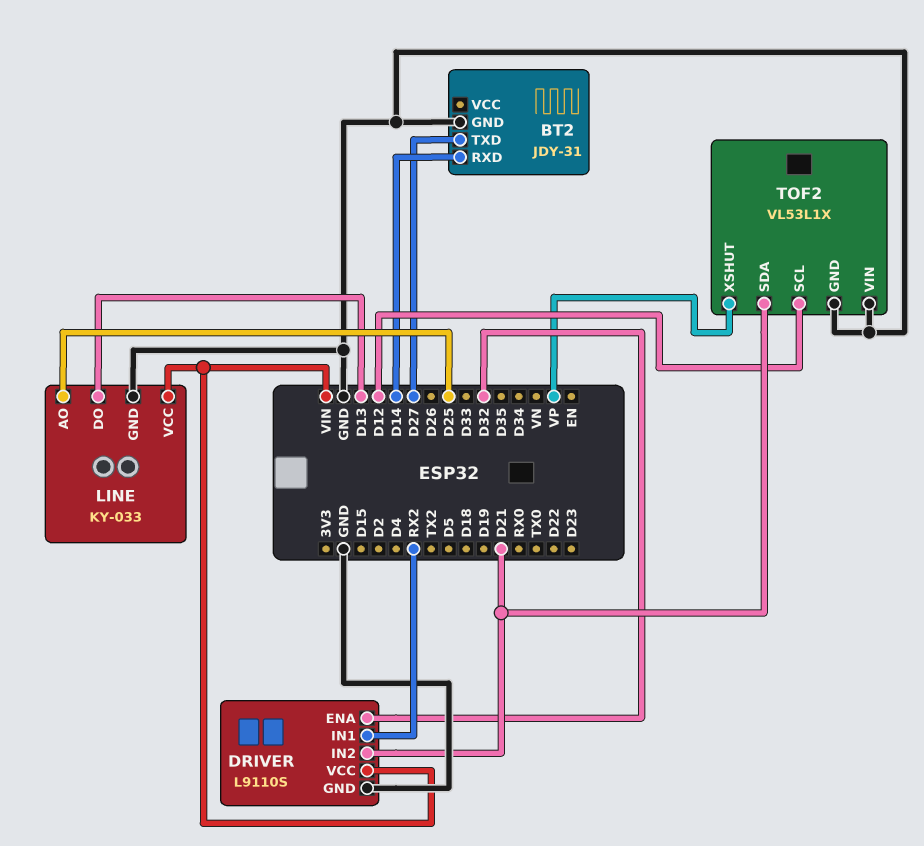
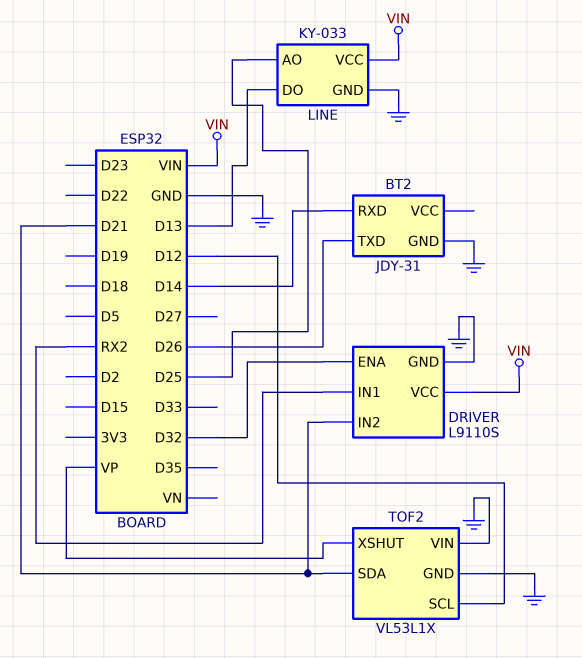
BT2 pin TXD: D27 -> D26

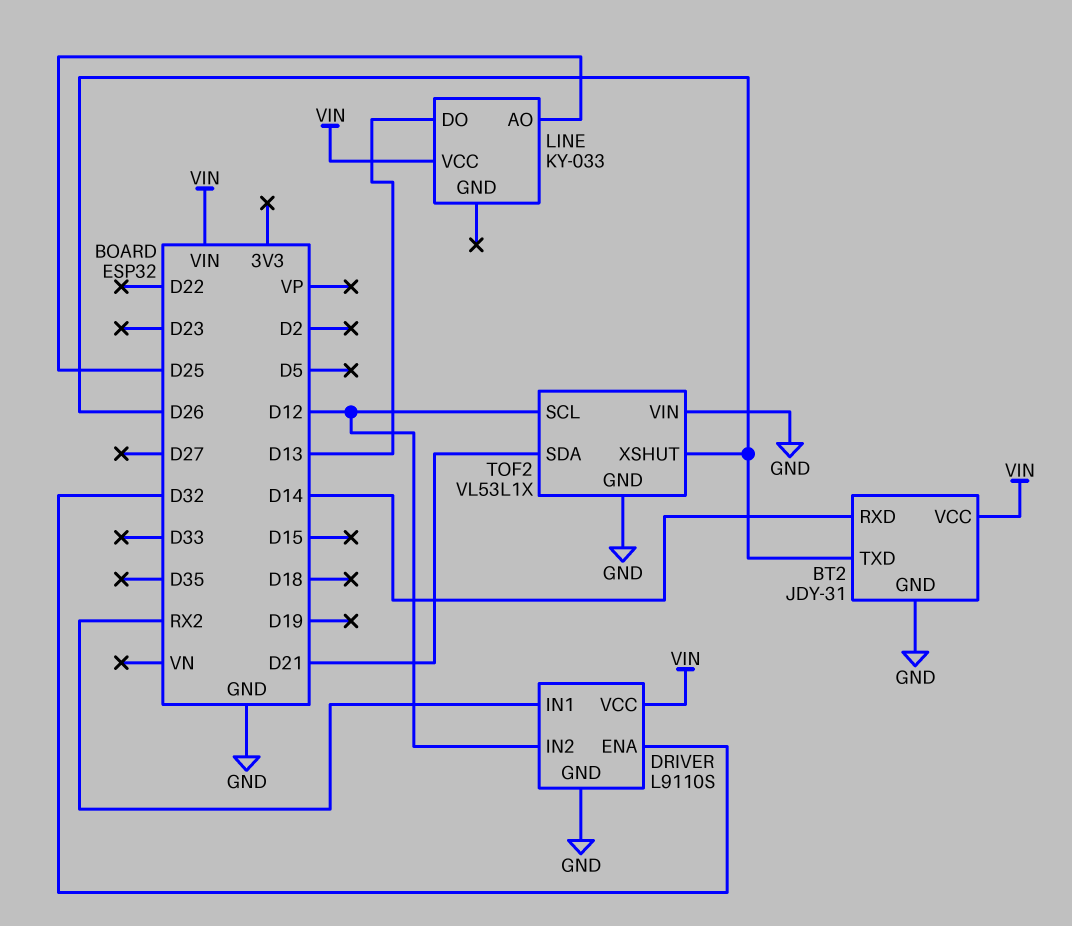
BT2 pin VCC: none -> VIN
DRIVER pin IN2: D21 -> D12
LINE pin GND: GND -> none
TOF2 pin XSHUT: VP -> D26

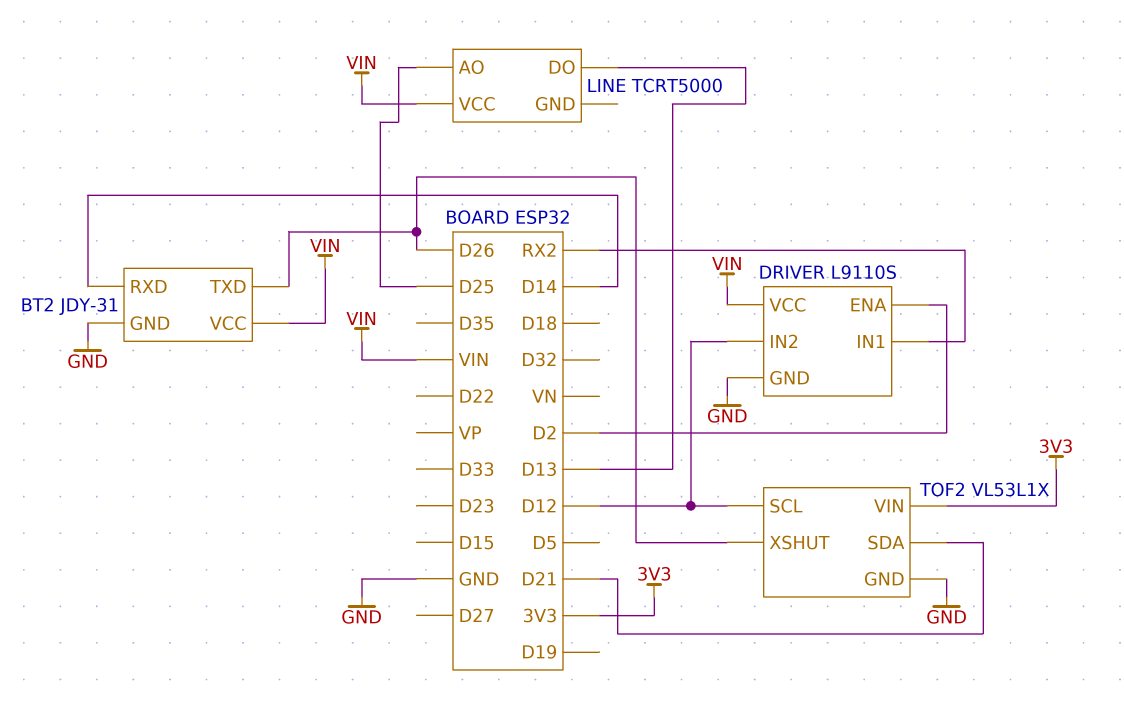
DRIVER pin ENA: D32 -> D2
LINE: KY-033 -> TCRT5000
TOF2 pin VIN: GND -> 3V3

